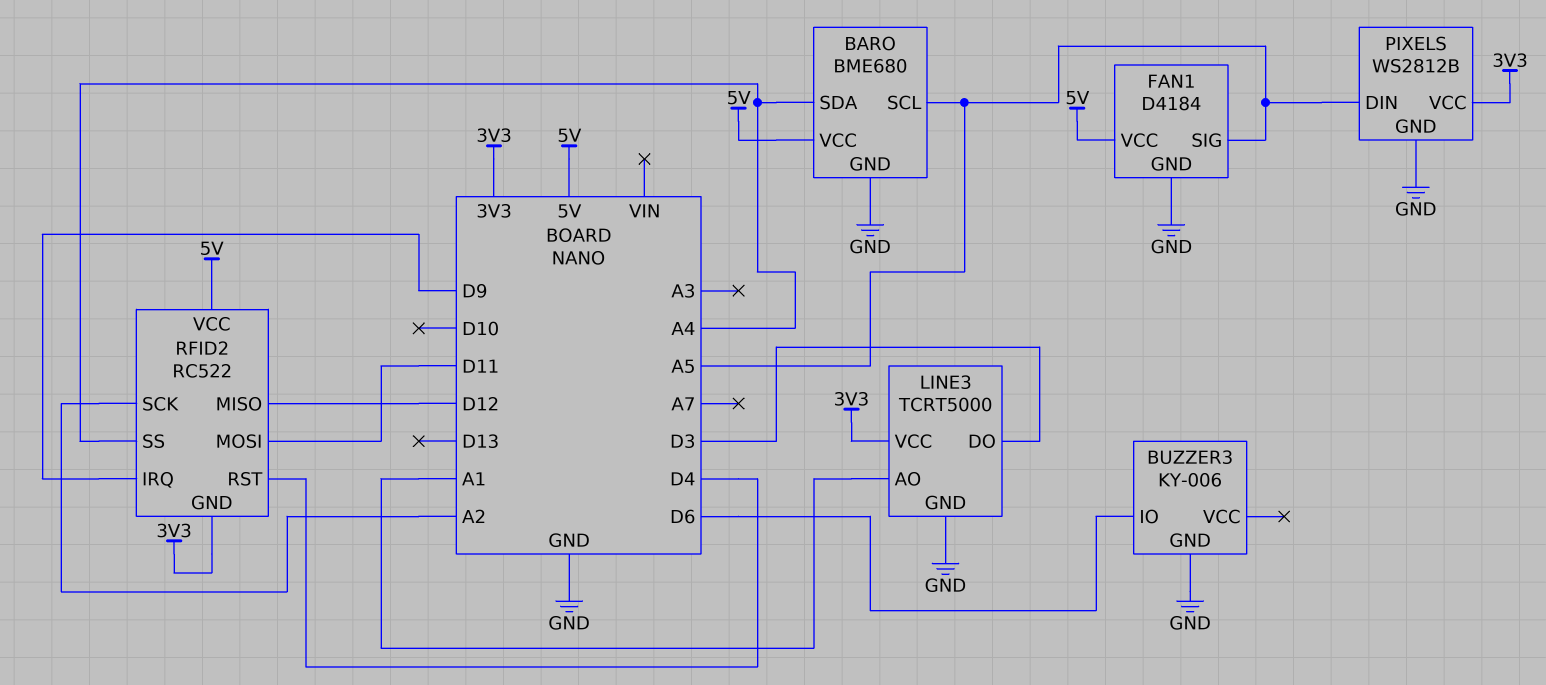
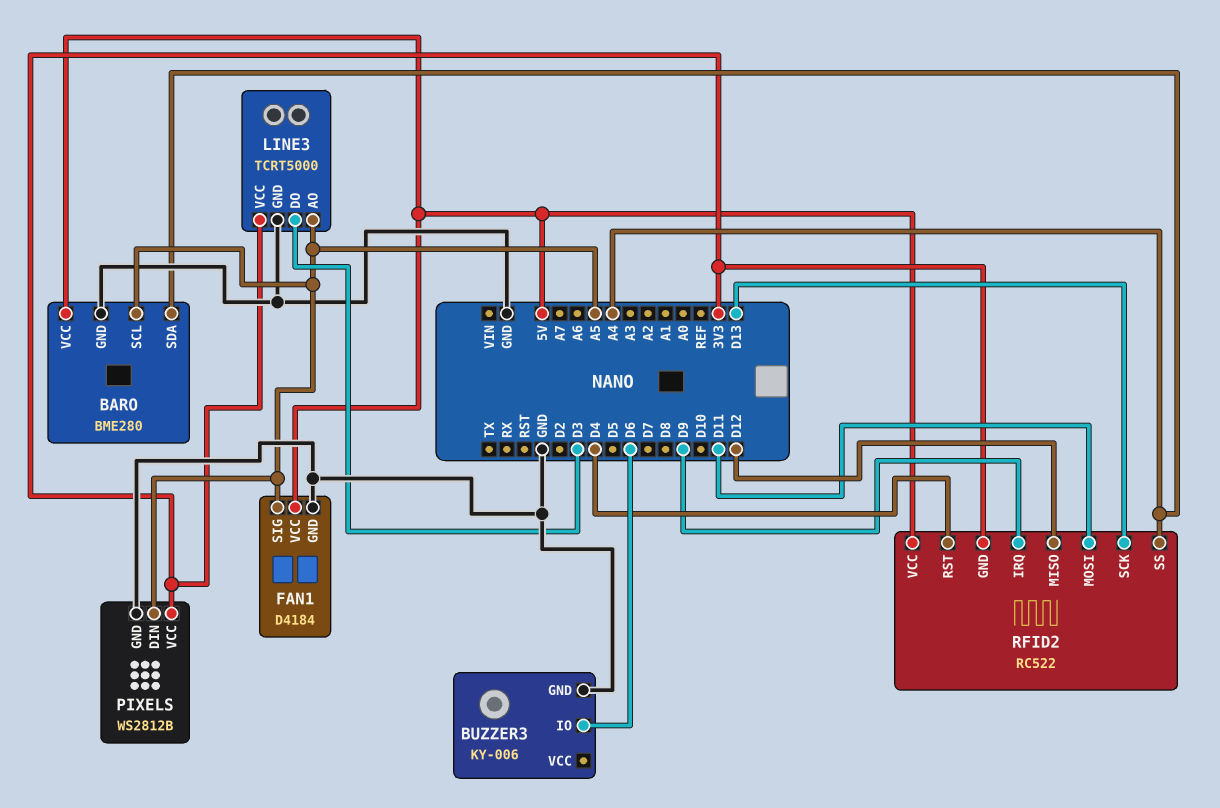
BARO: BME680 -> BME280
LINE3 pin AO: A1 -> A5
RFID2 pin SCK: A2 -> D13

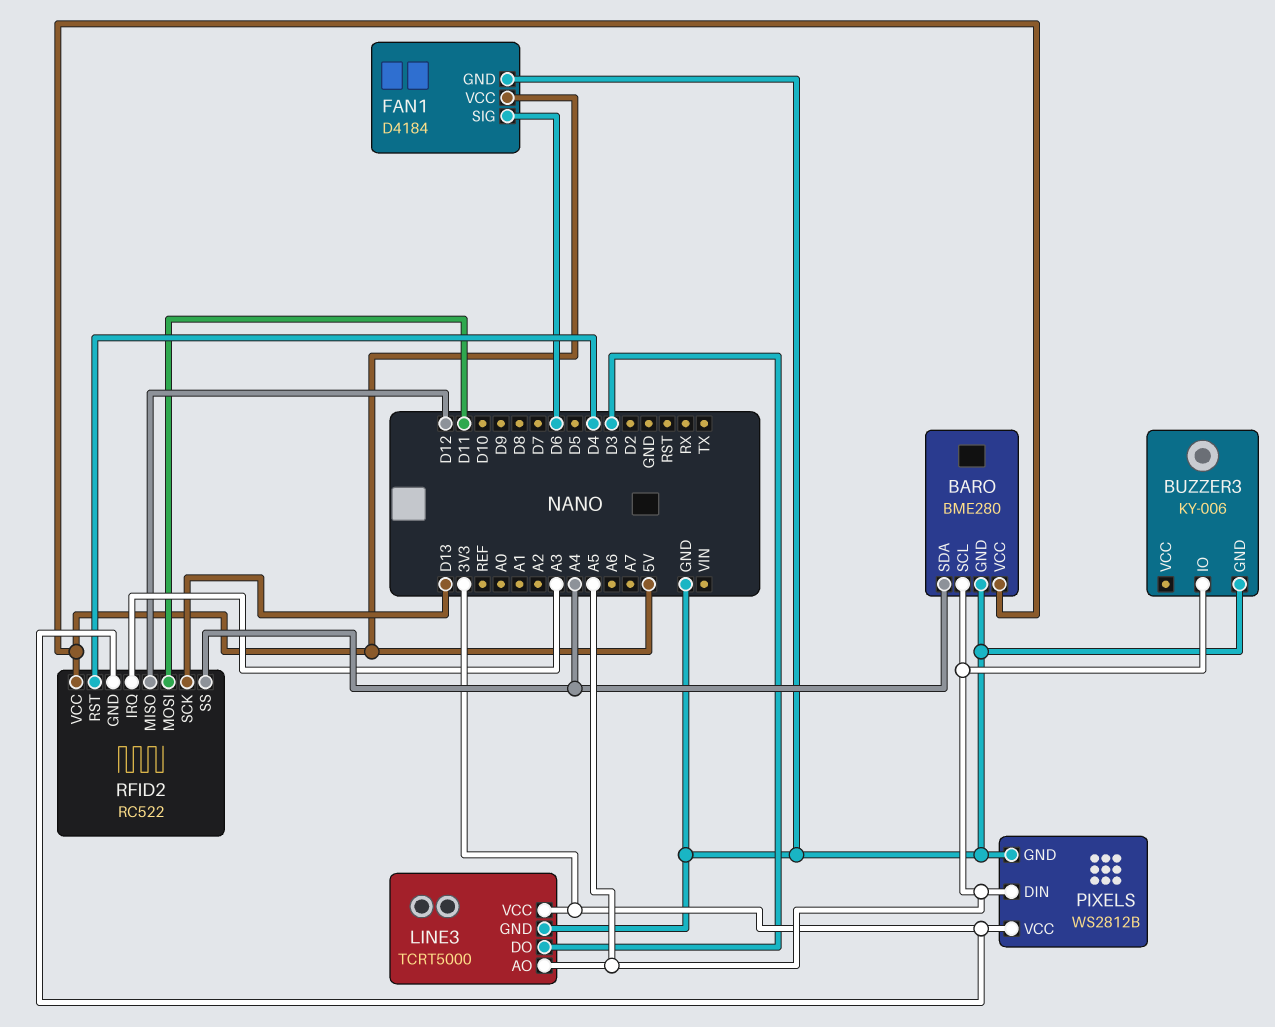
BUZZER3 pin IO: D6 -> A5
FAN1 pin SIG: A5 -> D6
RFID2 pin IRQ: D9 -> A3

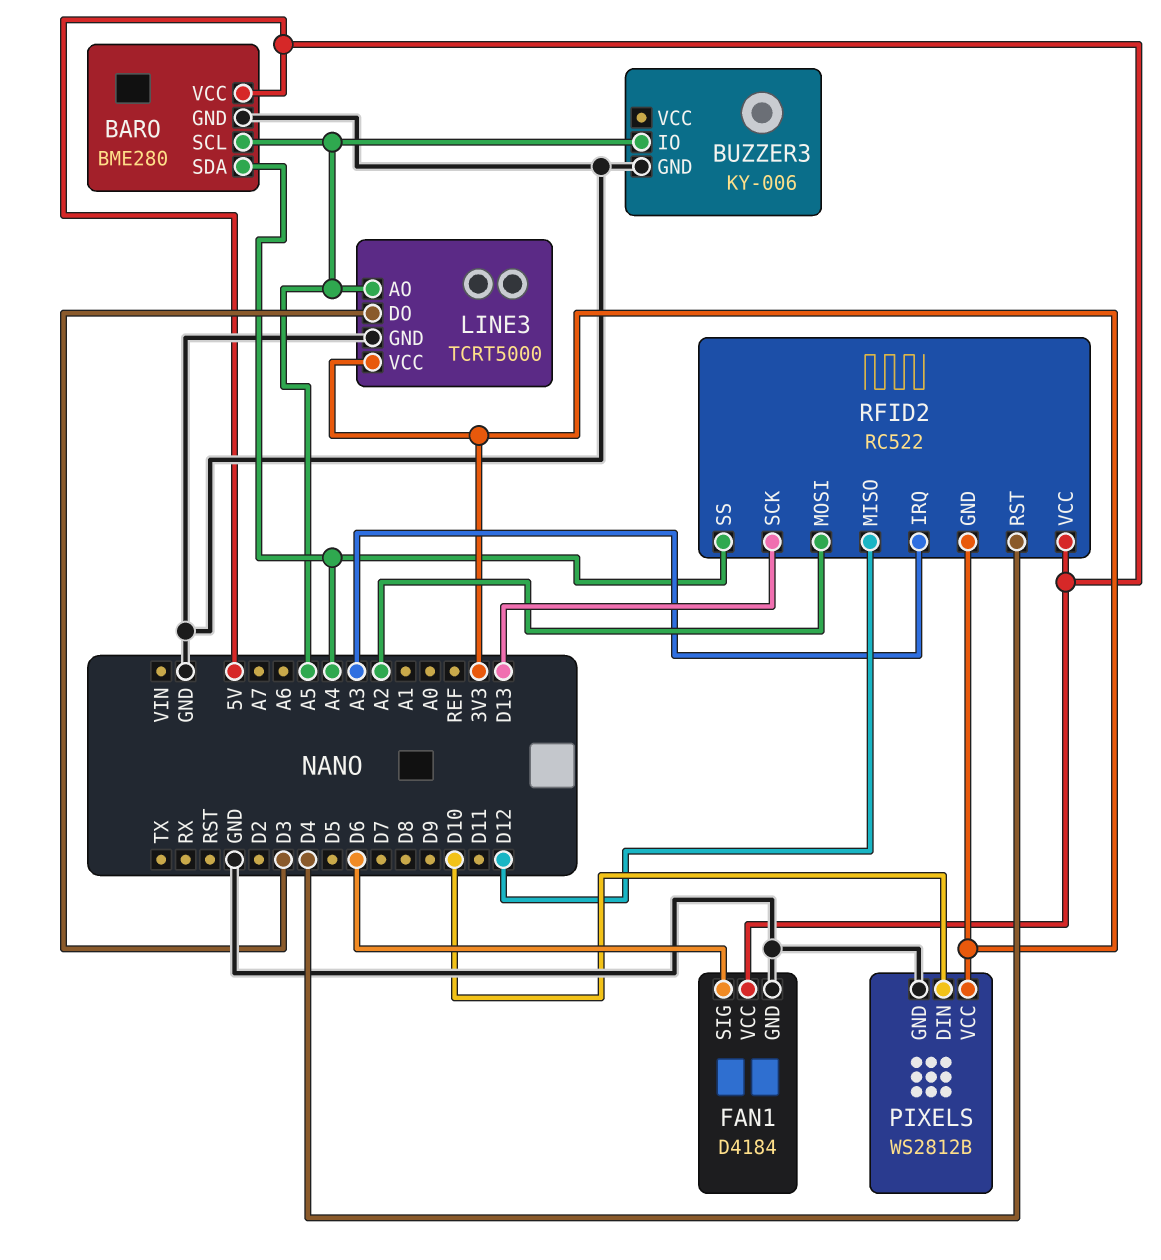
PIXELS pin DIN: A5 -> D10
RFID2 pin MOSI: D11 -> A2

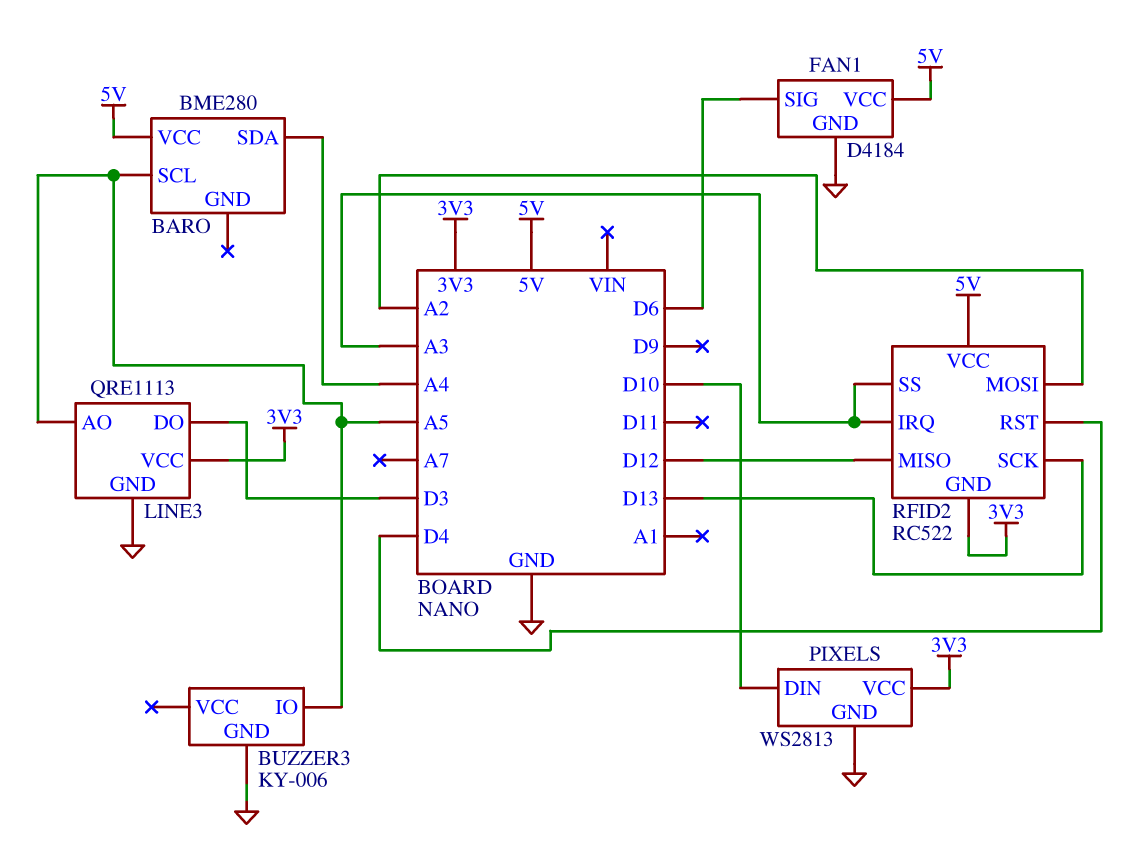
BARO pin GND: GND -> none
LINE3: TCRT5000 -> QRE1113
PIXELS: WS2812B -> WS2813
RFID2 pin SS: A4 -> A3

